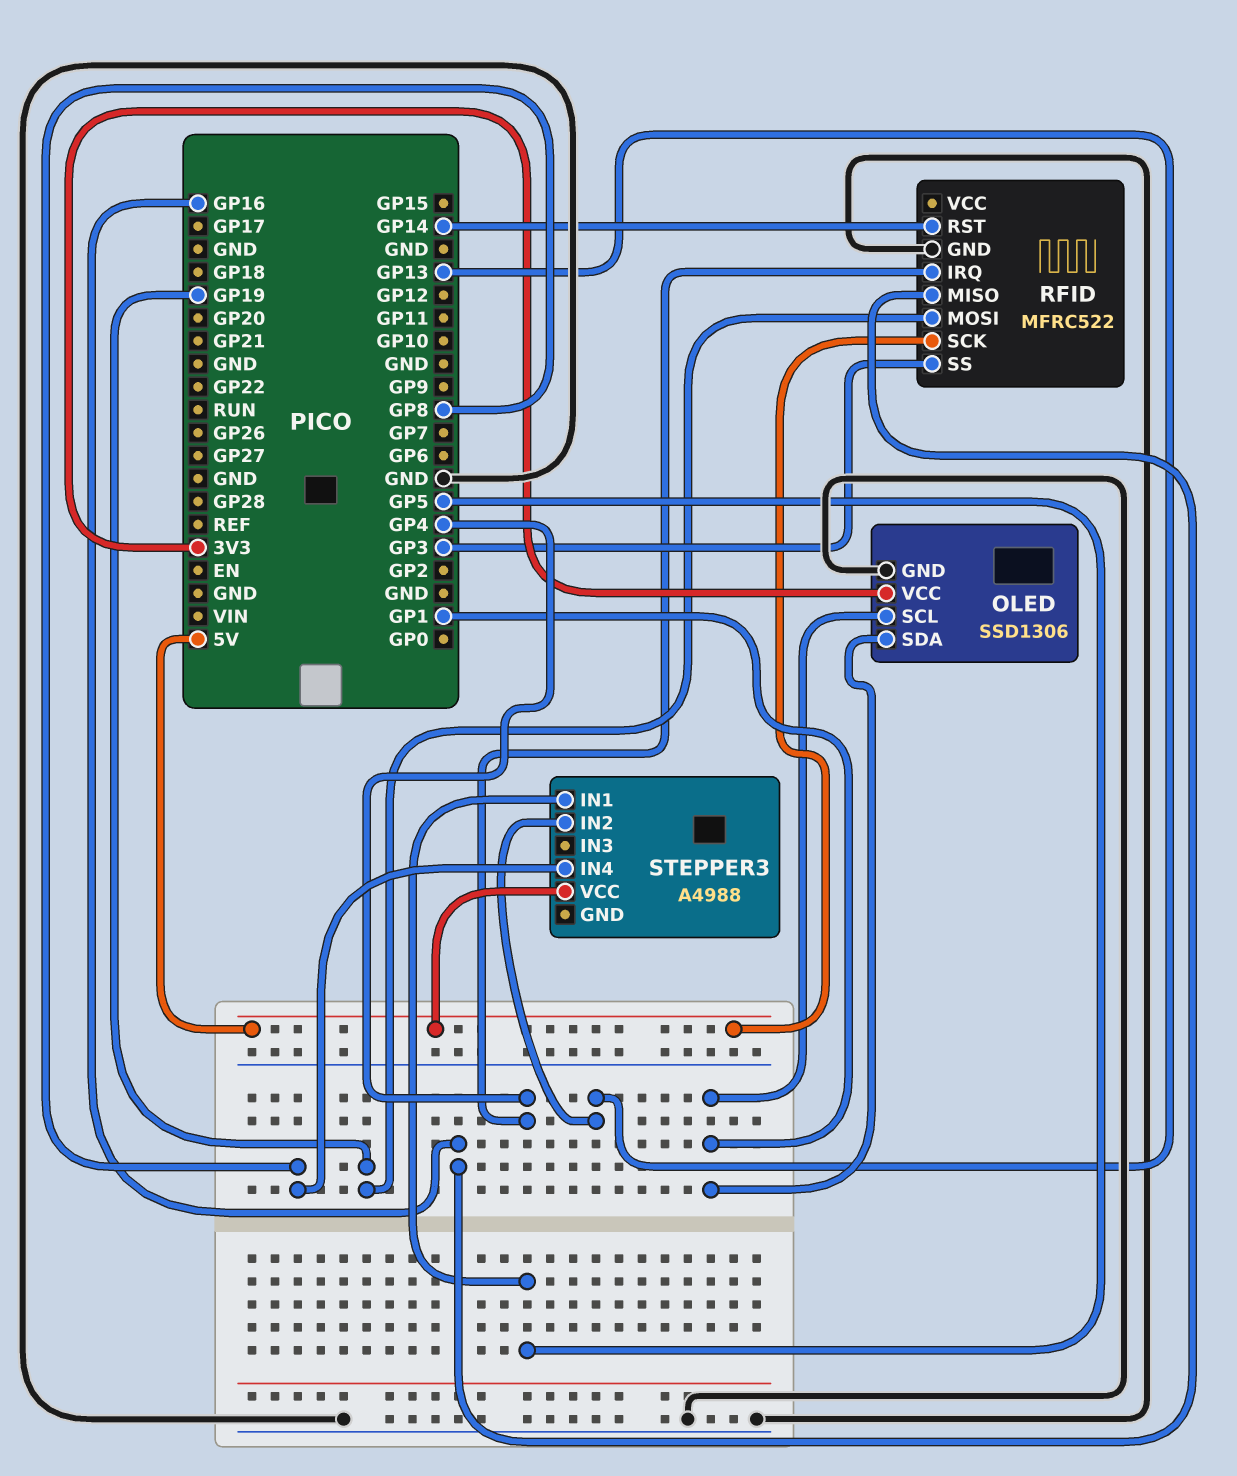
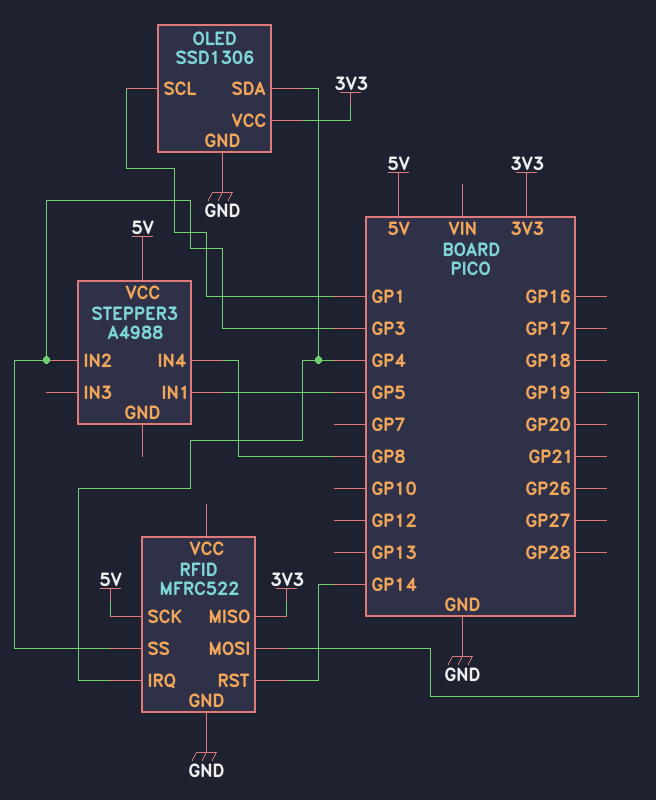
OLED pin SDA: GP1 -> GP4
RFID pin MISO: GP16 -> 3V3
STEPPER3 pin IN2: GP13 -> GP3

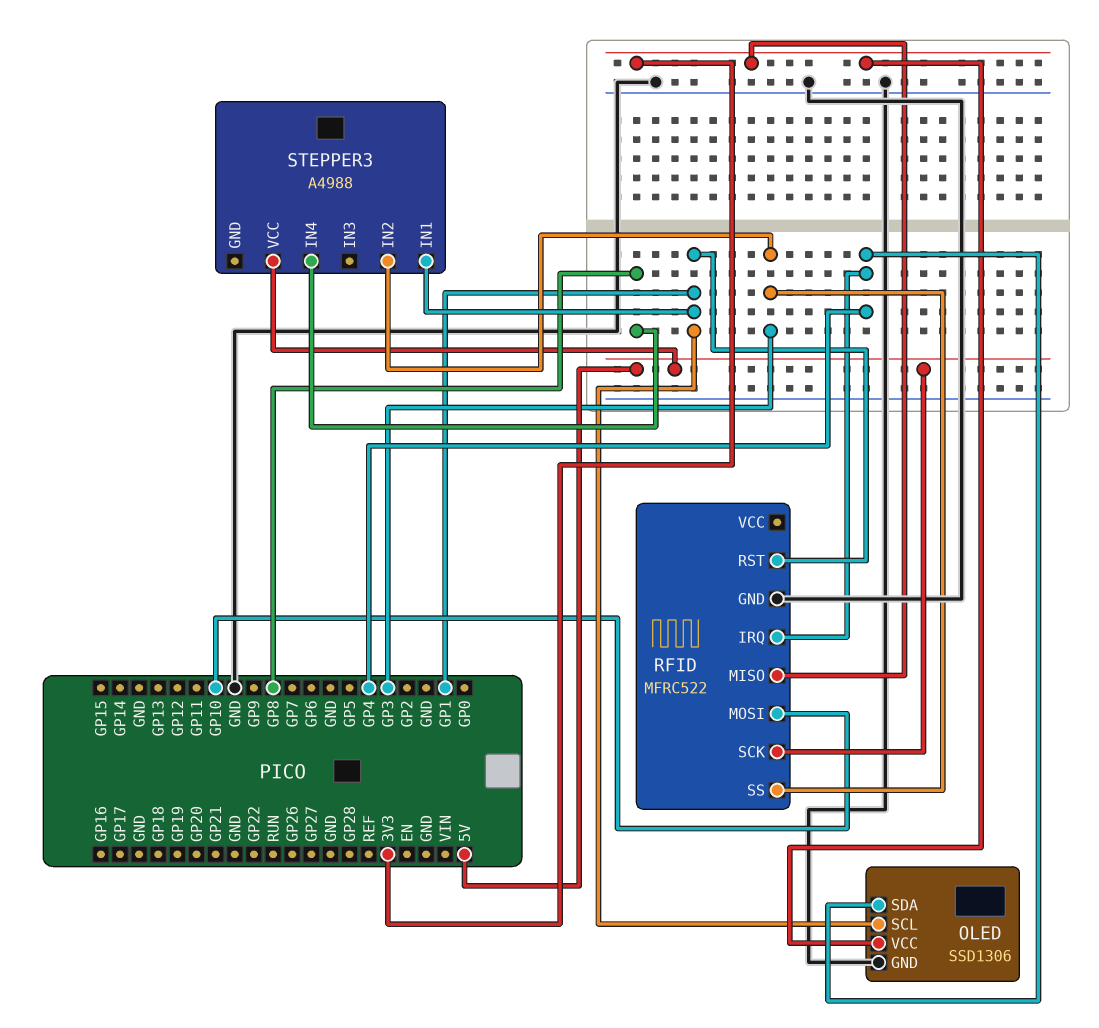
RFID pin MOSI: GP19 -> GP10
RFID pin RST: GP14 -> GP1
STEPPER3 pin IN1: GP5 -> GP1

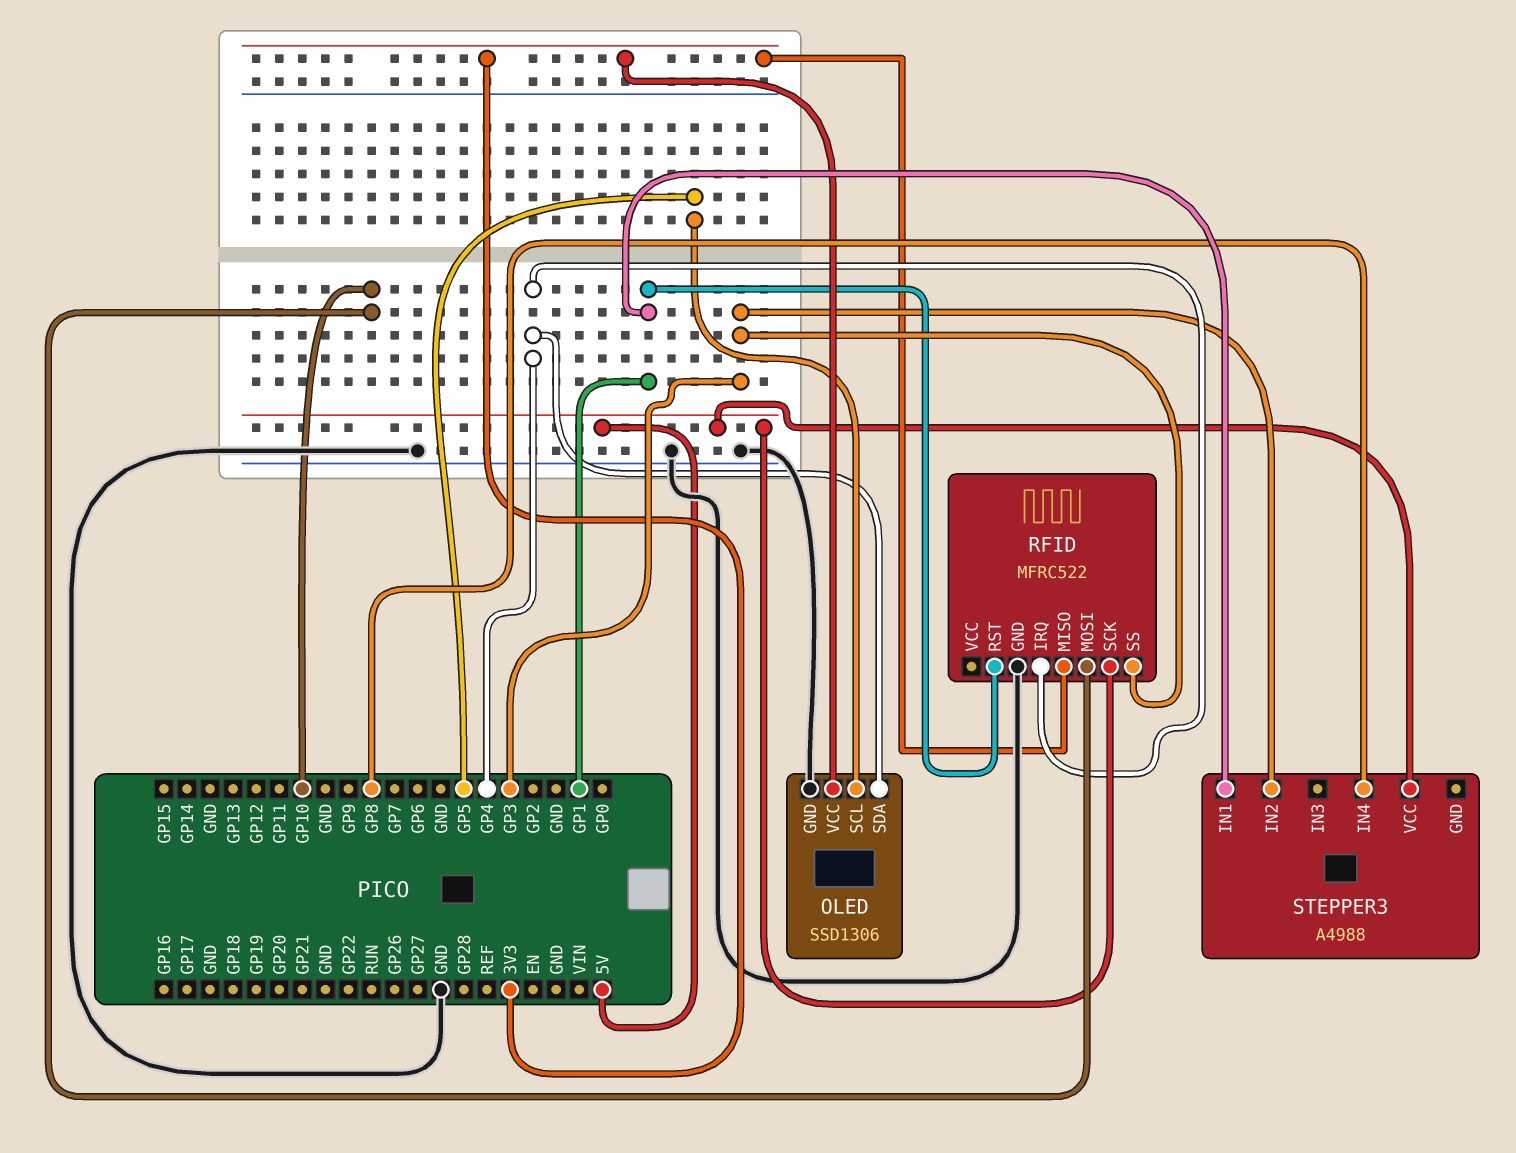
OLED pin SCL: GP1 -> GP5

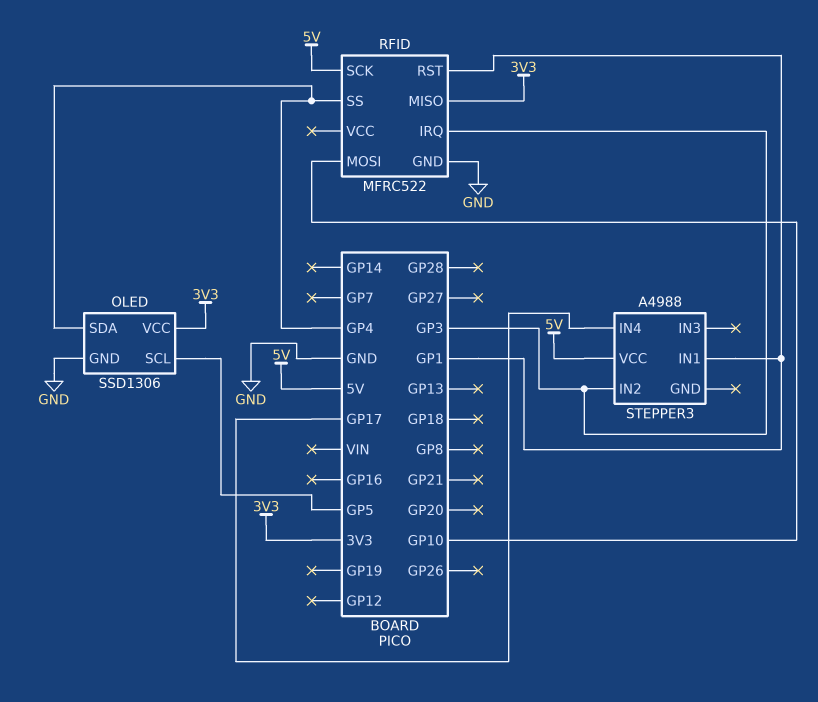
RFID pin IRQ: GP4 -> GP3
RFID pin SS: GP3 -> GP4
STEPPER3 pin IN4: GP8 -> GP17

